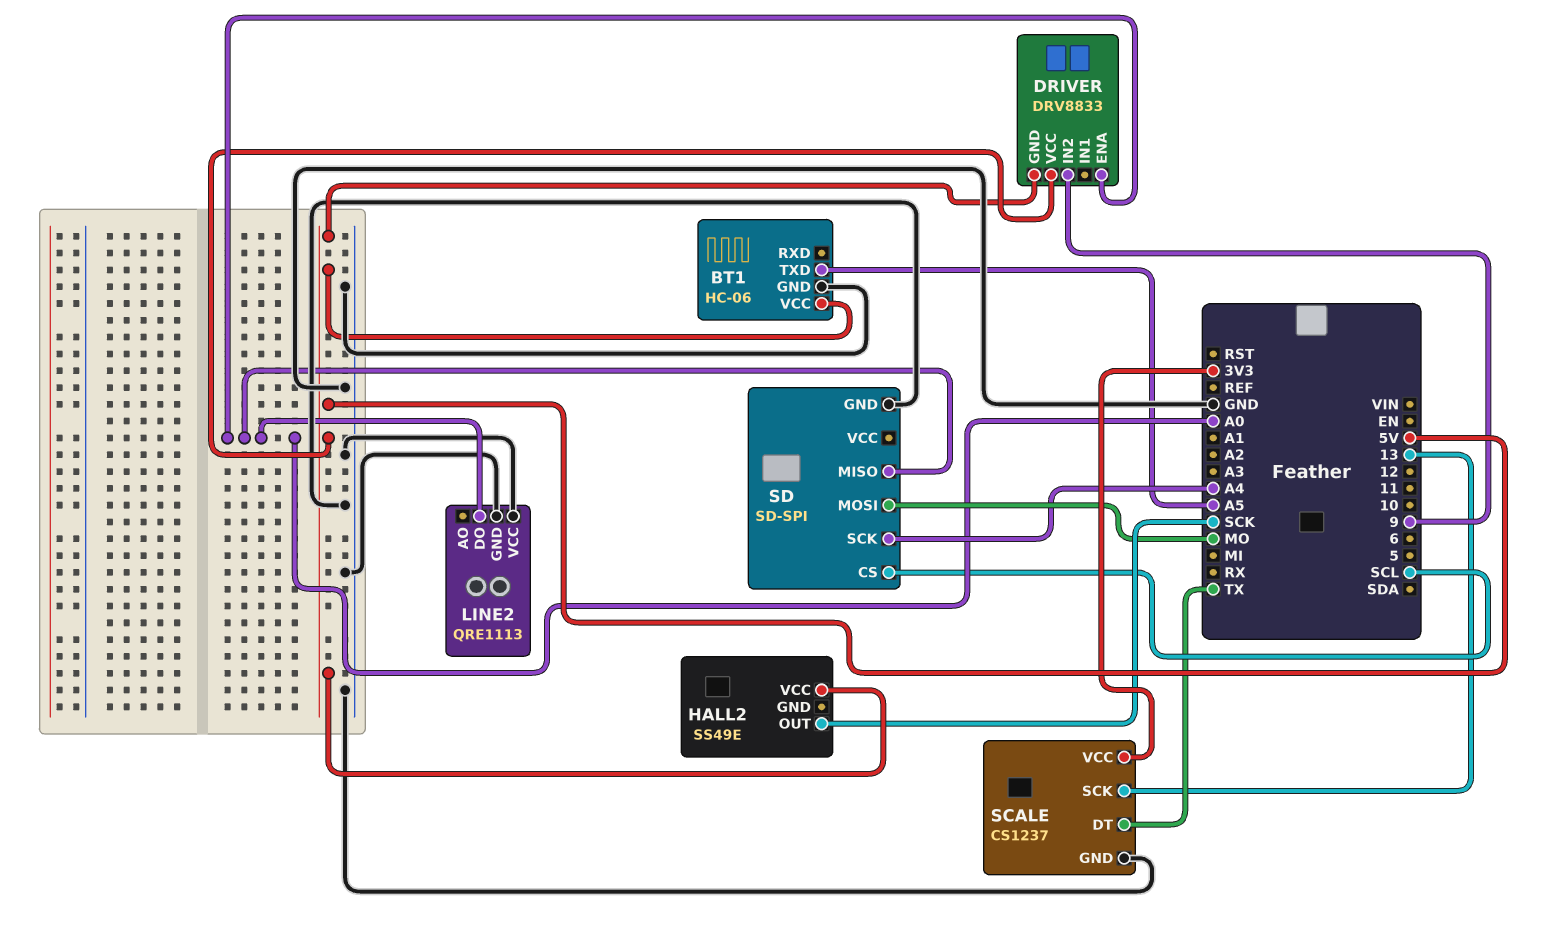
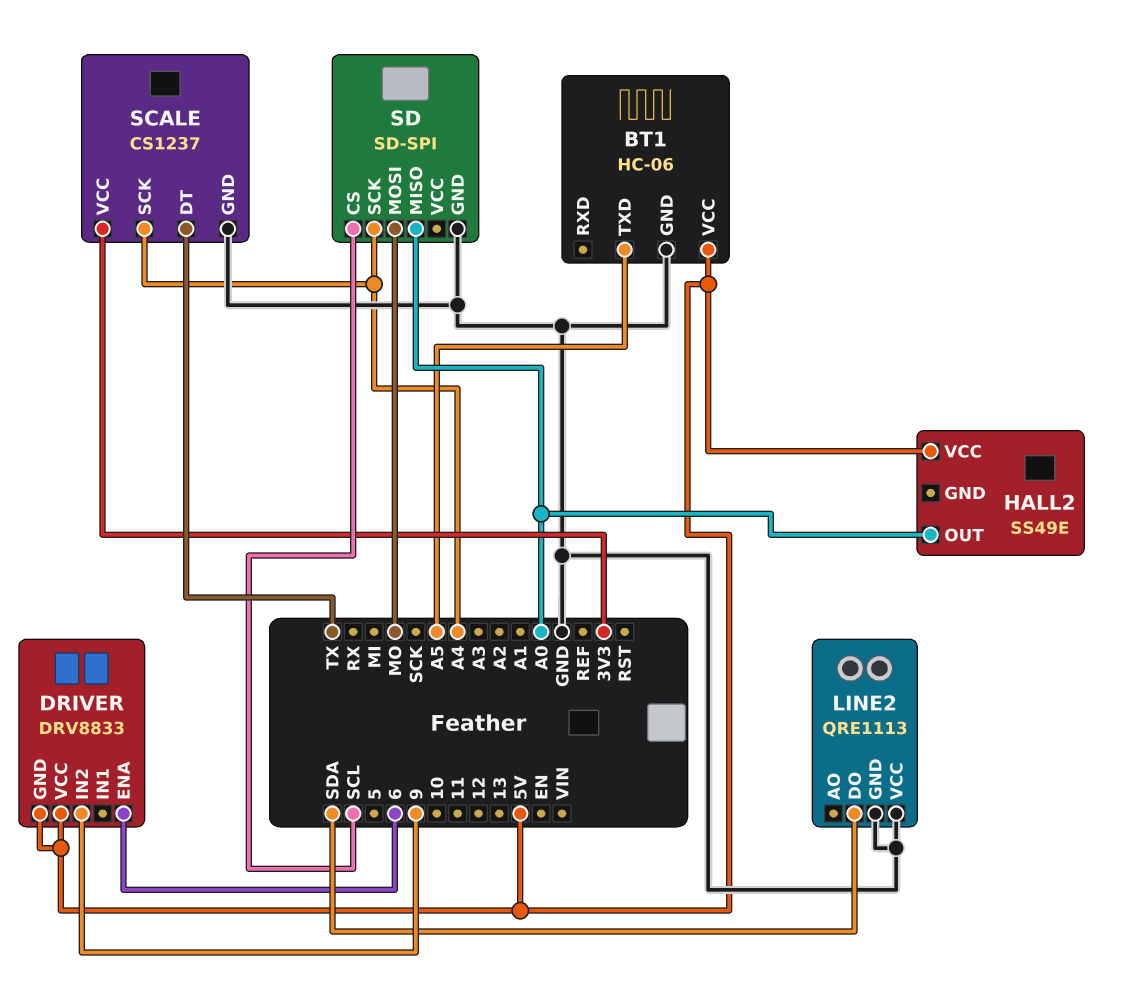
DRIVER pin ENA: A0 -> 6
HALL2 pin OUT: SCK -> A0
LINE2 pin DO: A0 -> SDA
SCALE pin SCK: 13 -> A4

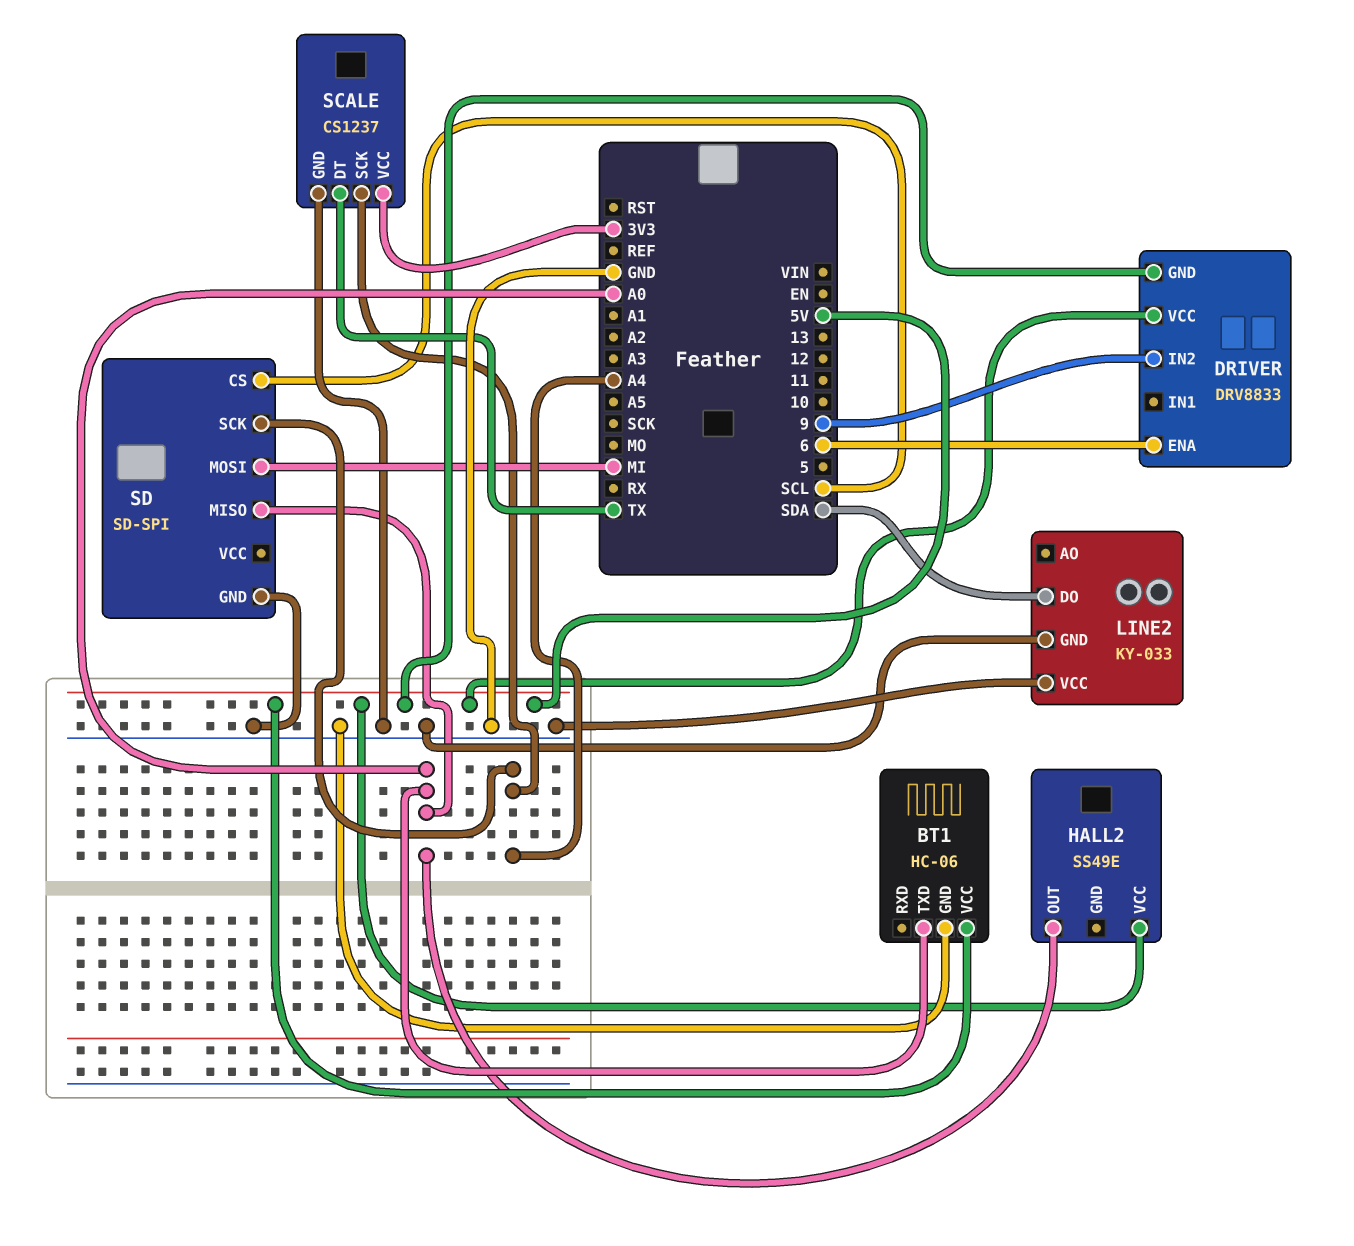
BT1 pin TXD: A5 -> A0
LINE2: QRE1113 -> KY-033
SD pin MOSI: MO -> MI

